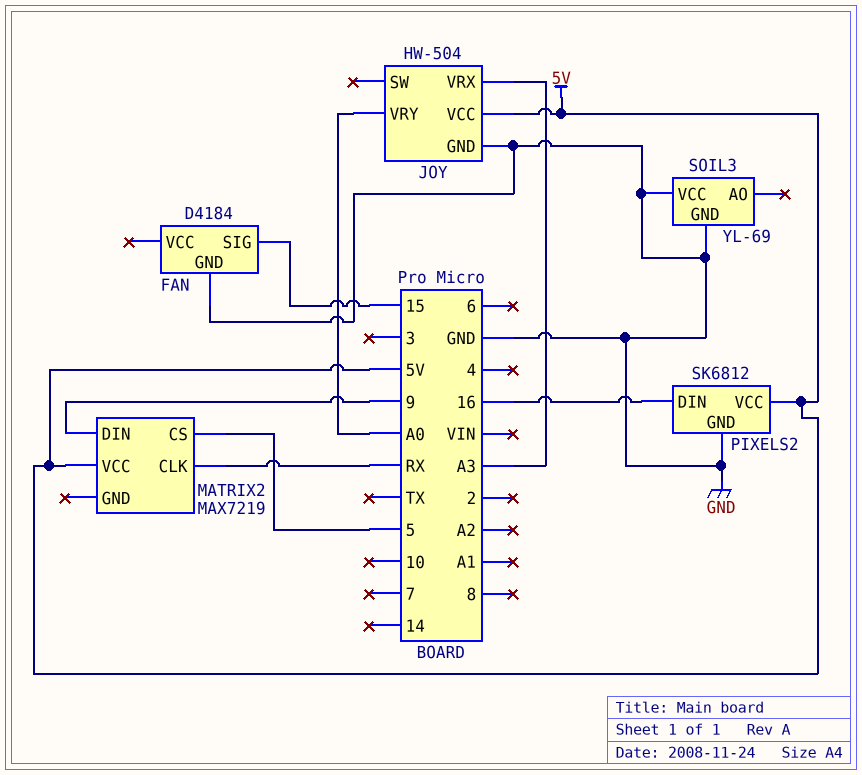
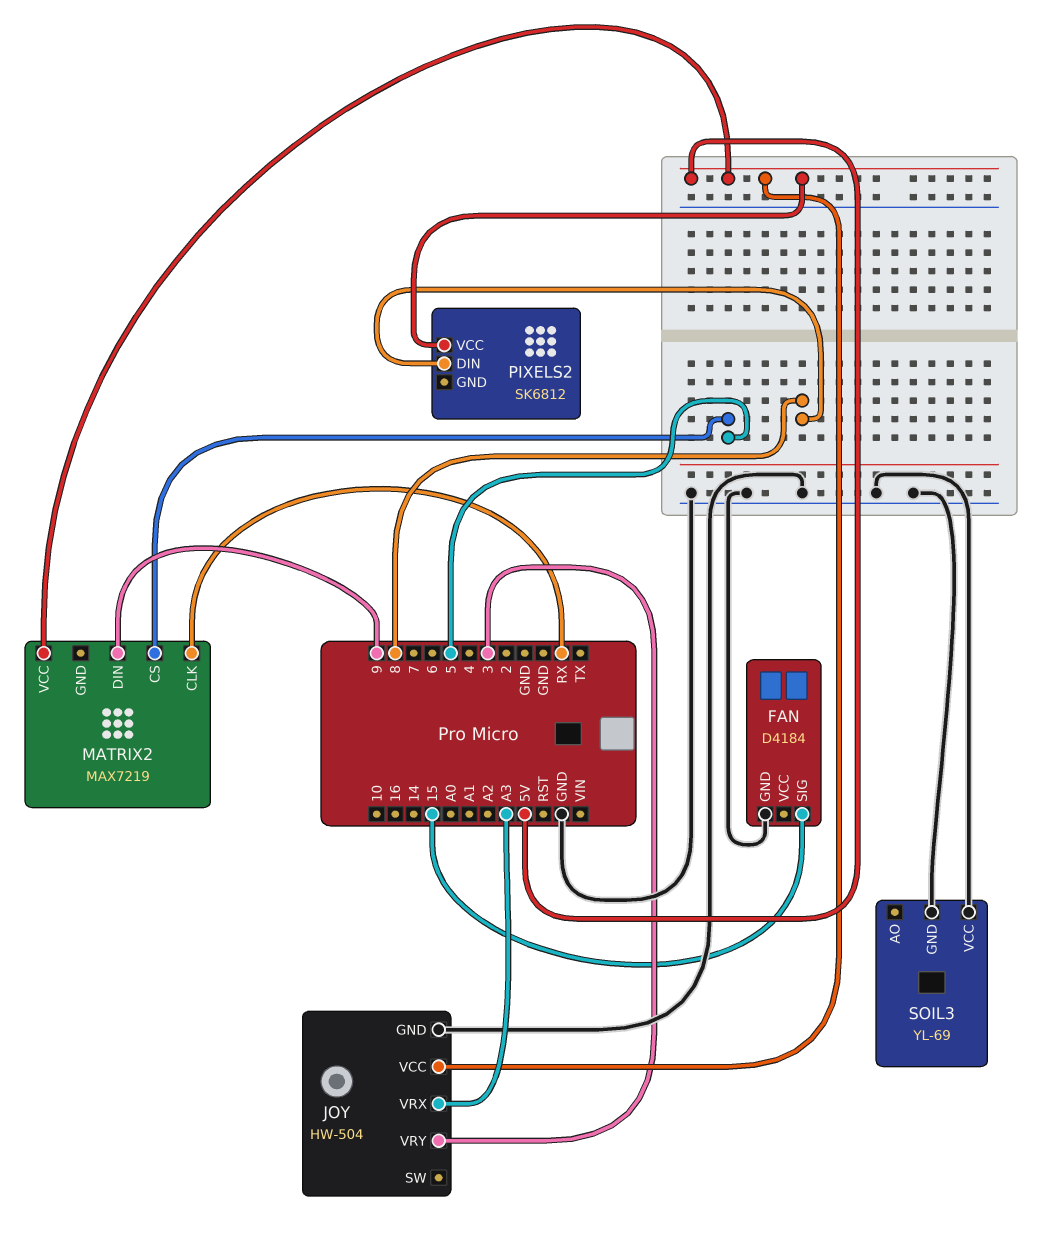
JOY pin VRY: A0 -> 3
PIXELS2 pin DIN: 16 -> 8
PIXELS2 pin GND: GND -> none

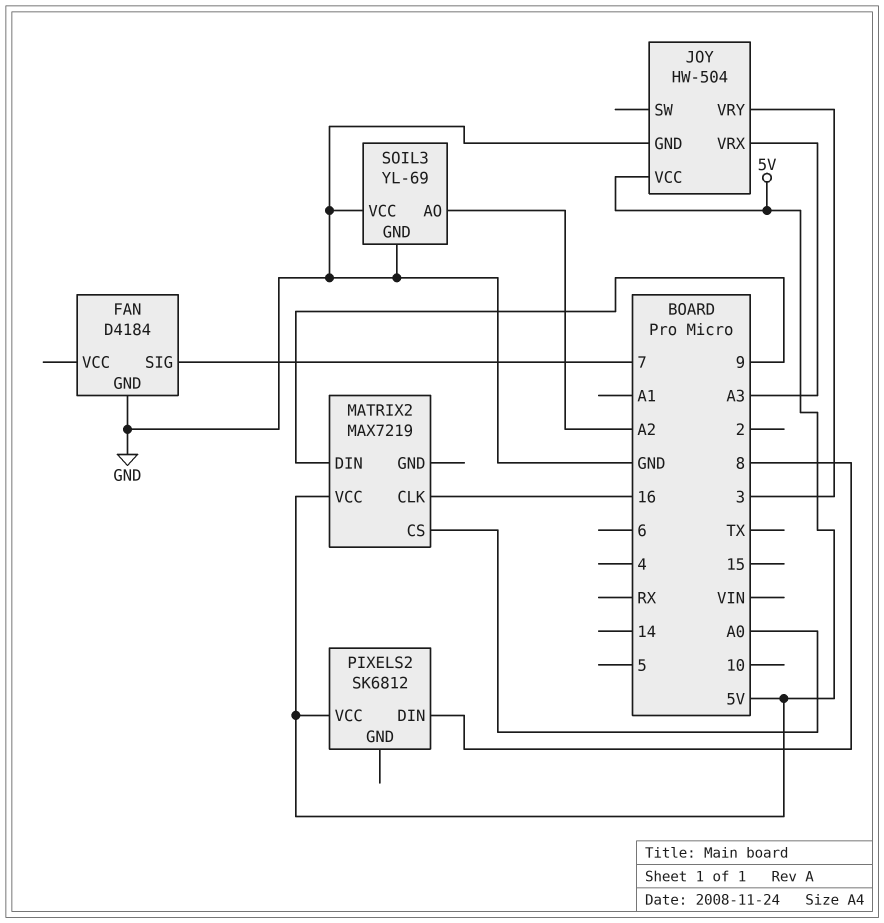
FAN pin SIG: 15 -> 7
MATRIX2 pin CLK: RX -> 16
MATRIX2 pin CS: 5 -> A0
SOIL3 pin AO: none -> A2

